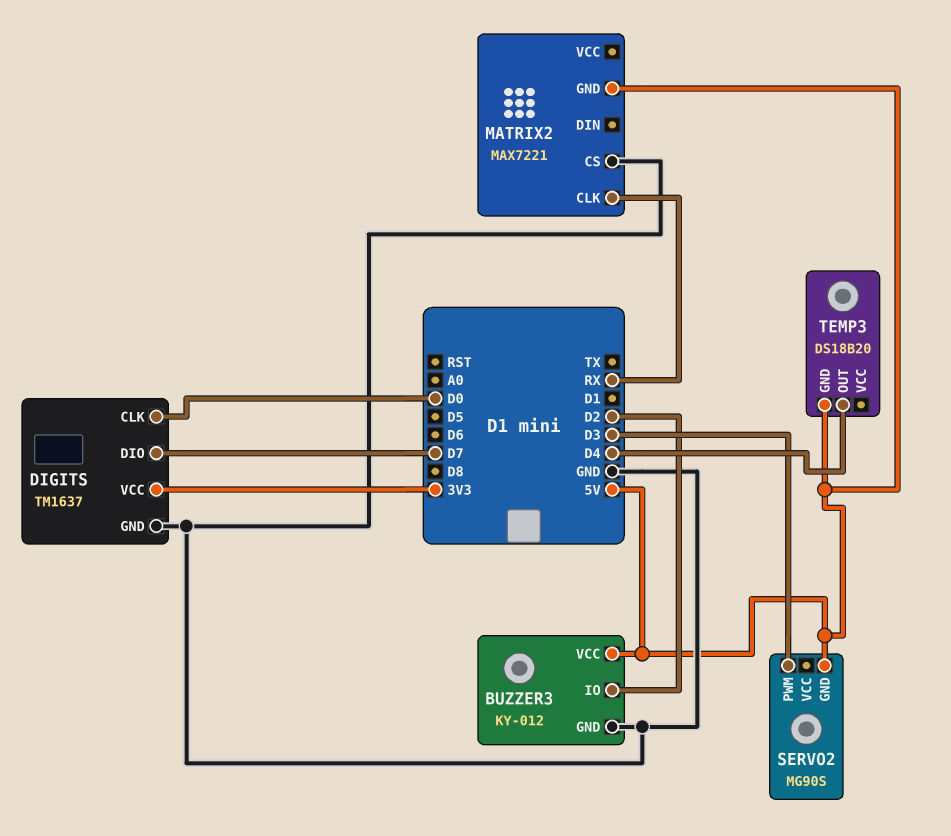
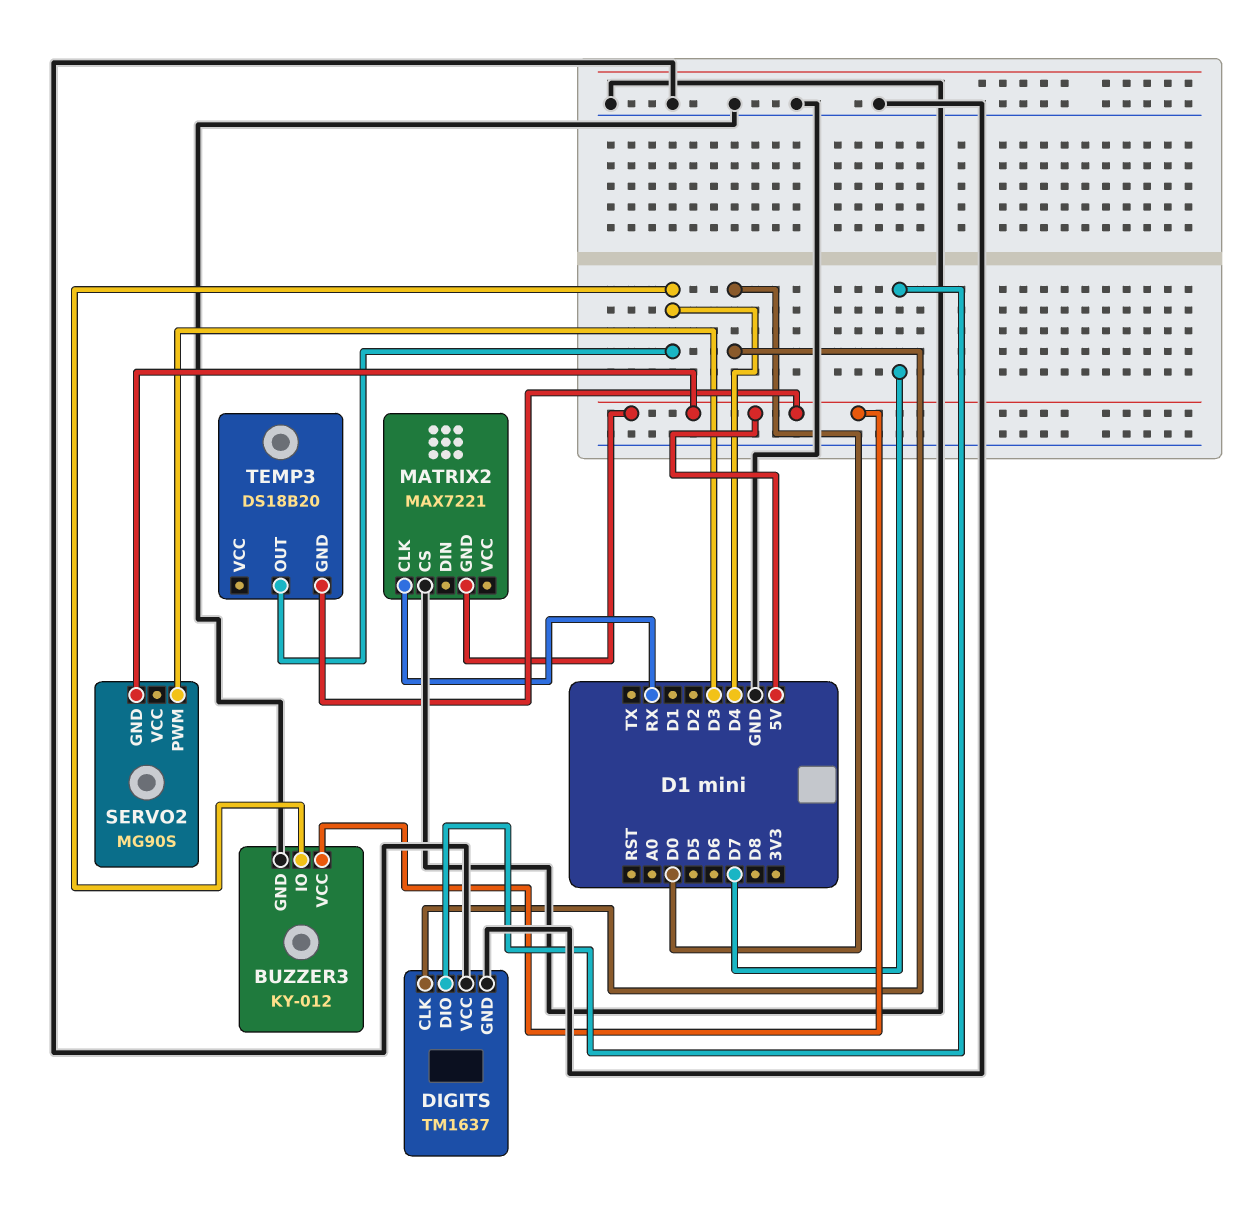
BUZZER3 pin IO: D2 -> D4
DIGITS pin VCC: 3V3 -> GND

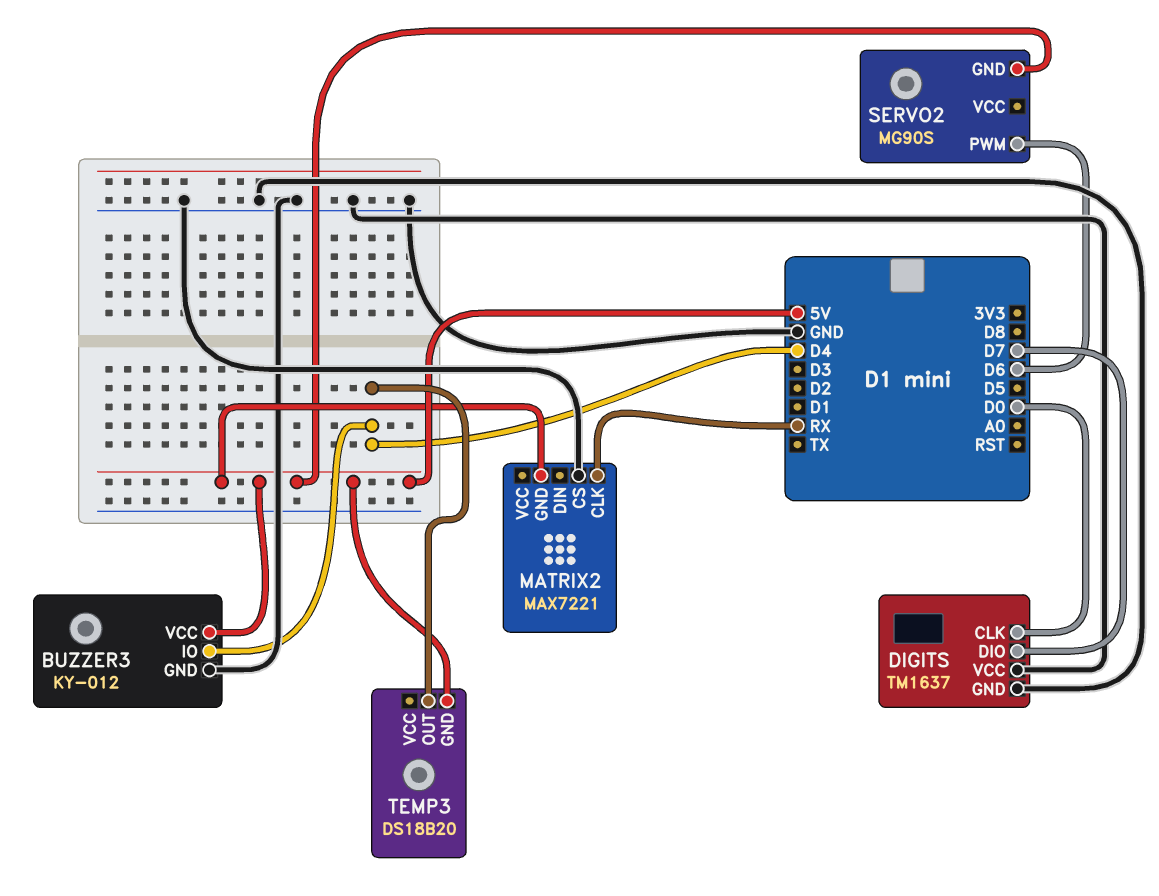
SERVO2 pin PWM: D3 -> D6

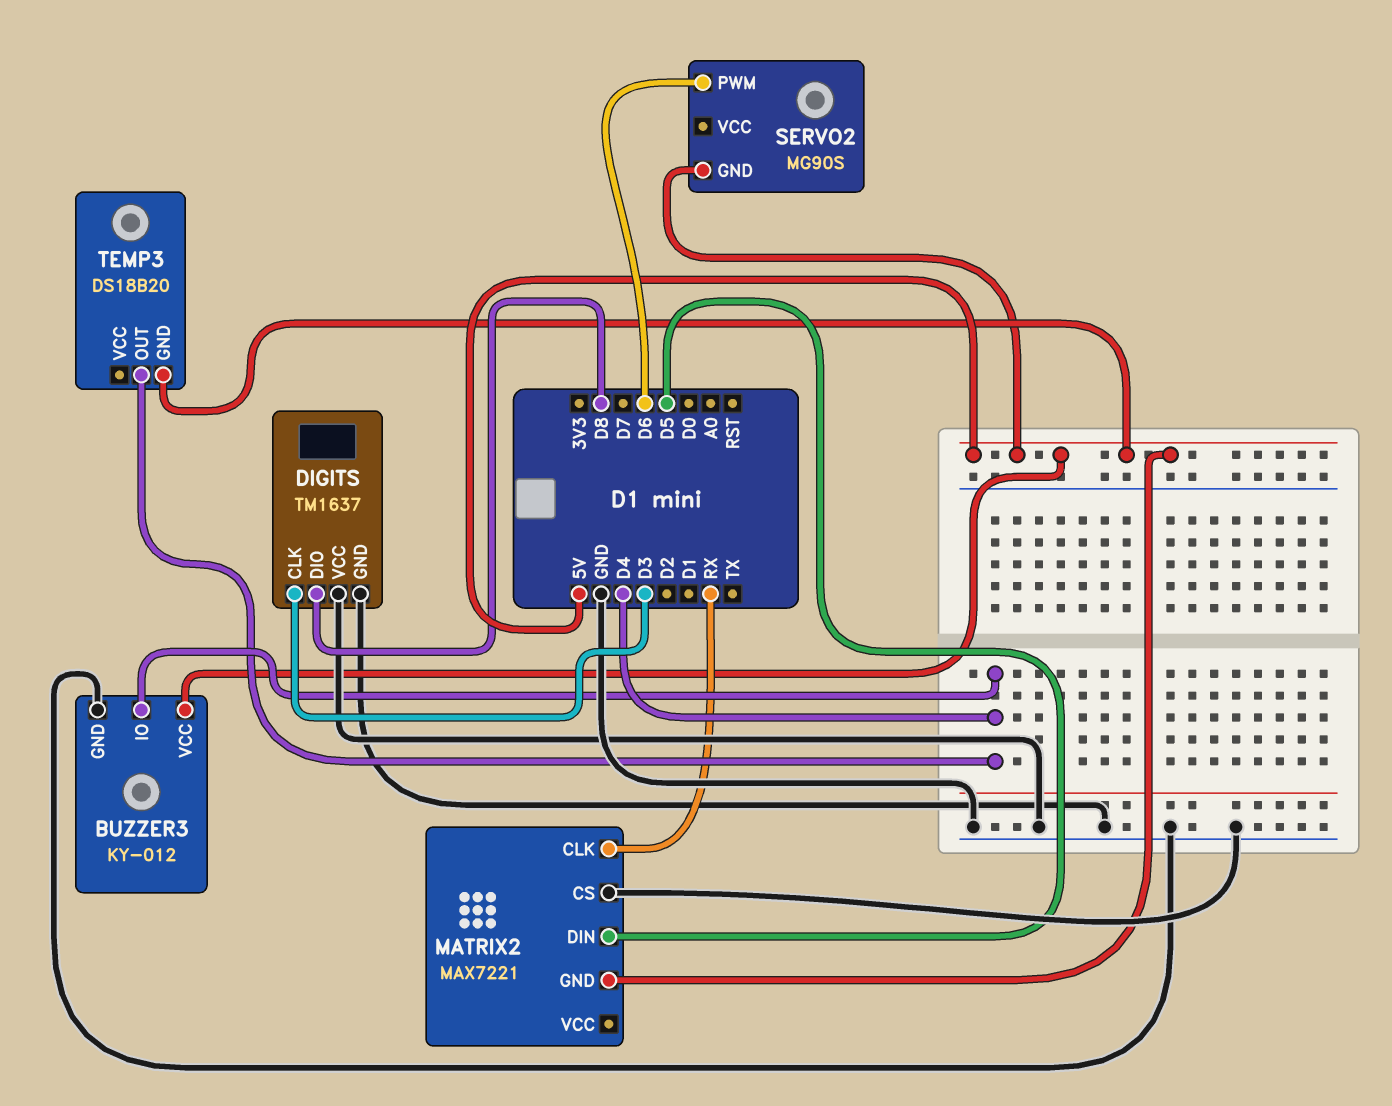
DIGITS pin CLK: D0 -> D3
DIGITS pin DIO: D7 -> D8
MATRIX2 pin DIN: none -> D5

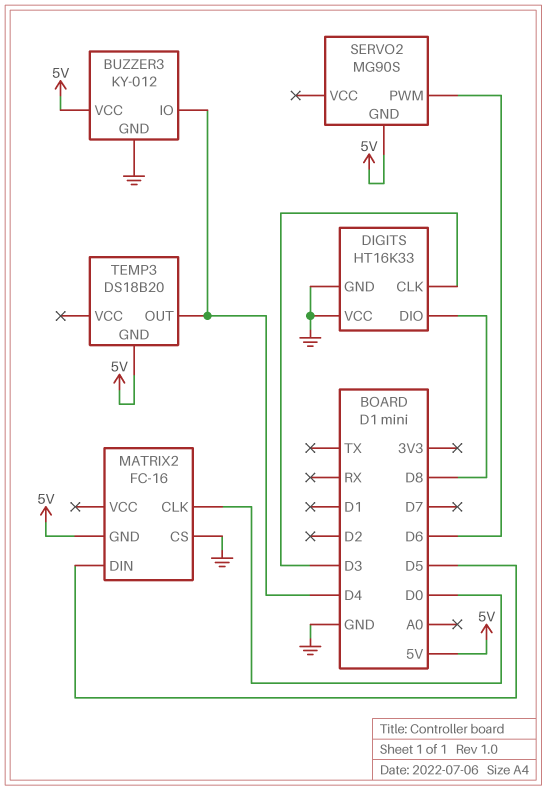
DIGITS: TM1637 -> HT16K33
MATRIX2: MAX7221 -> FC-16
MATRIX2 pin CLK: RX -> D0

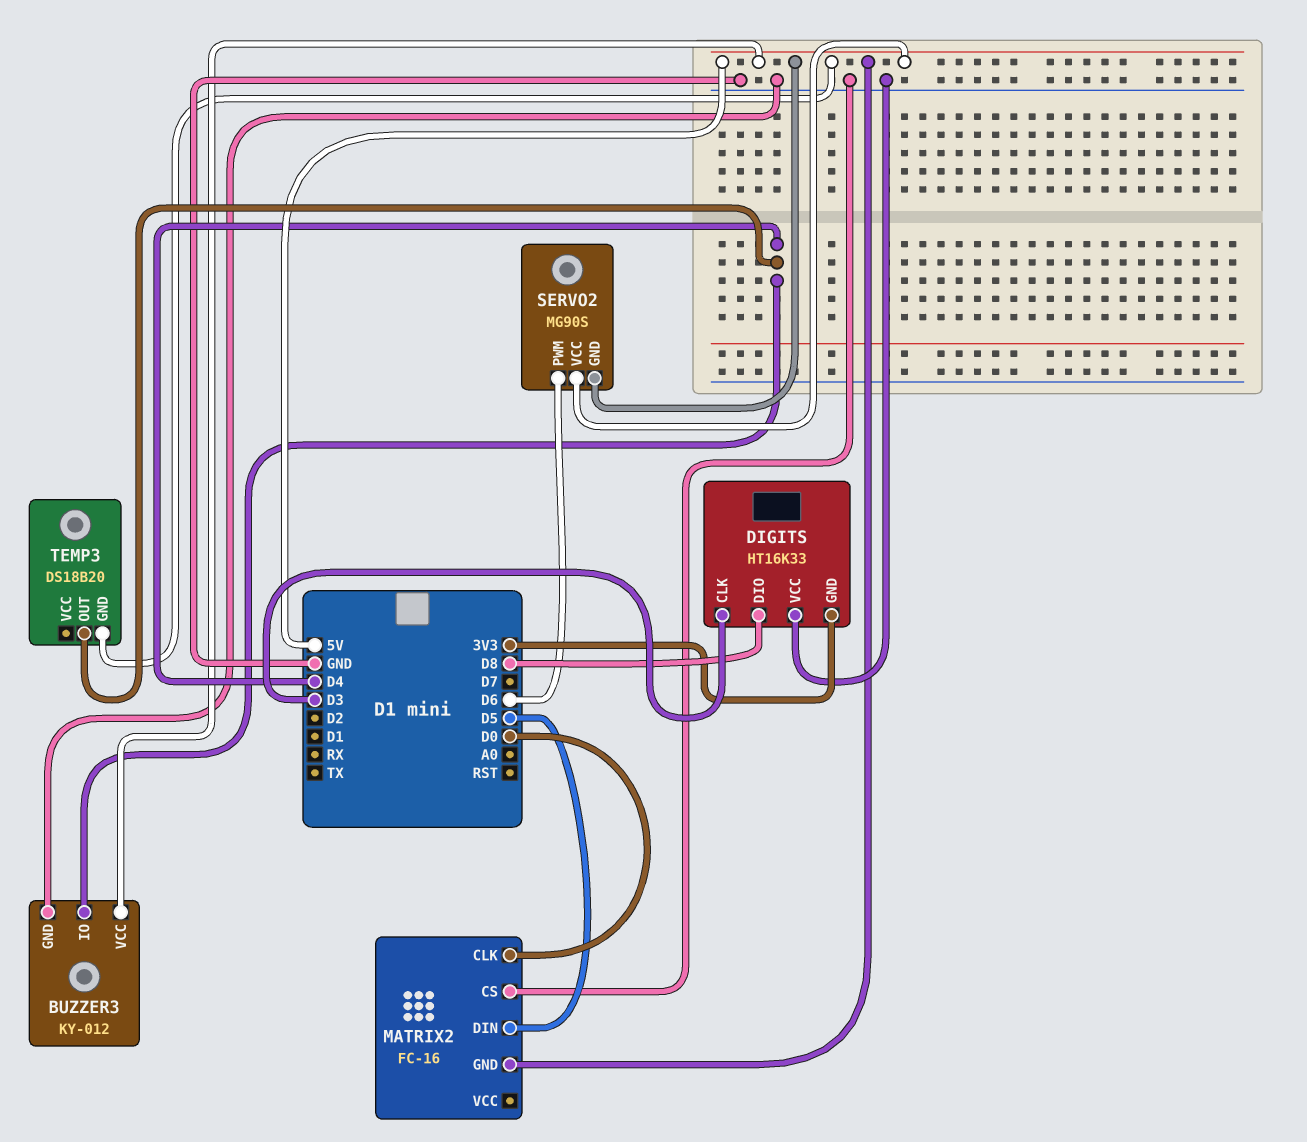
DIGITS pin GND: GND -> 3V3
SERVO2 pin VCC: none -> 5V

